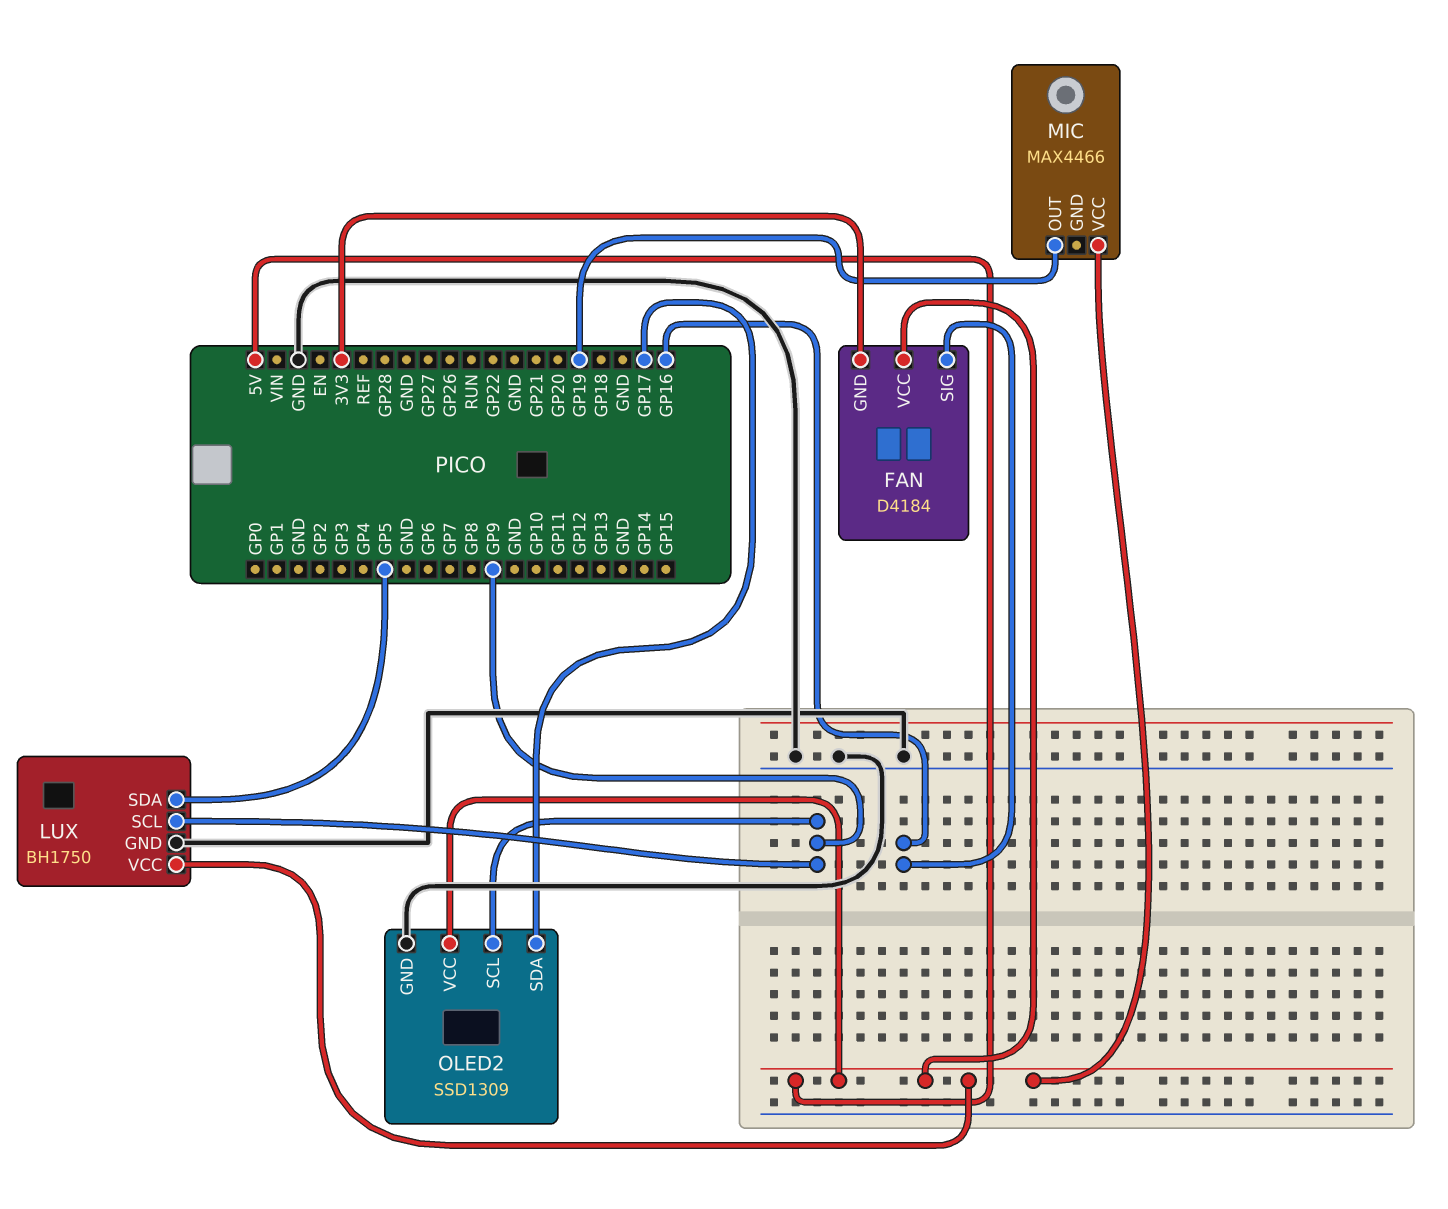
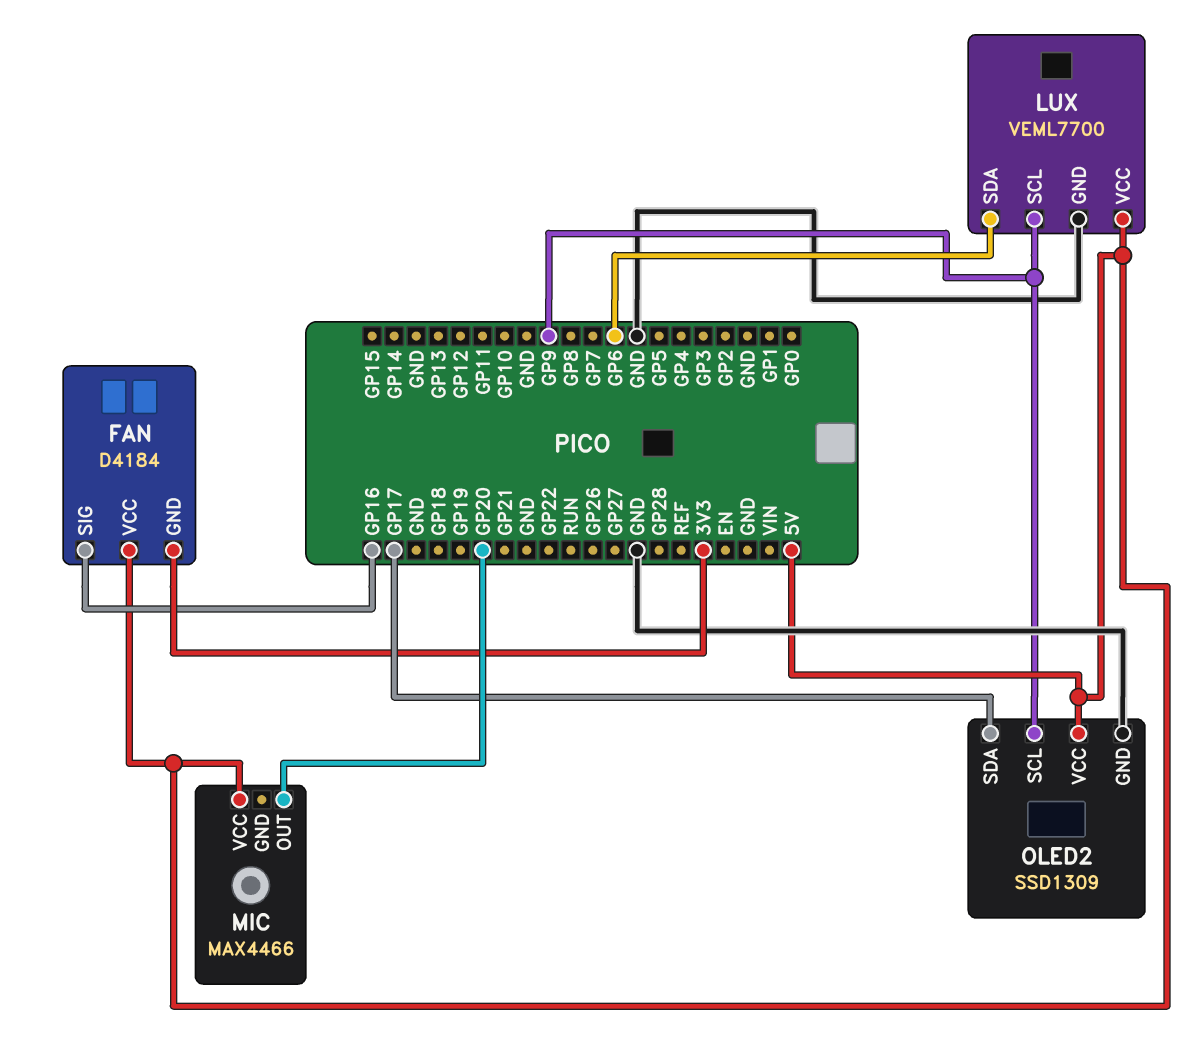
LUX: BH1750 -> VEML7700
LUX pin SDA: GP5 -> GP6
MIC pin OUT: GP19 -> GP20

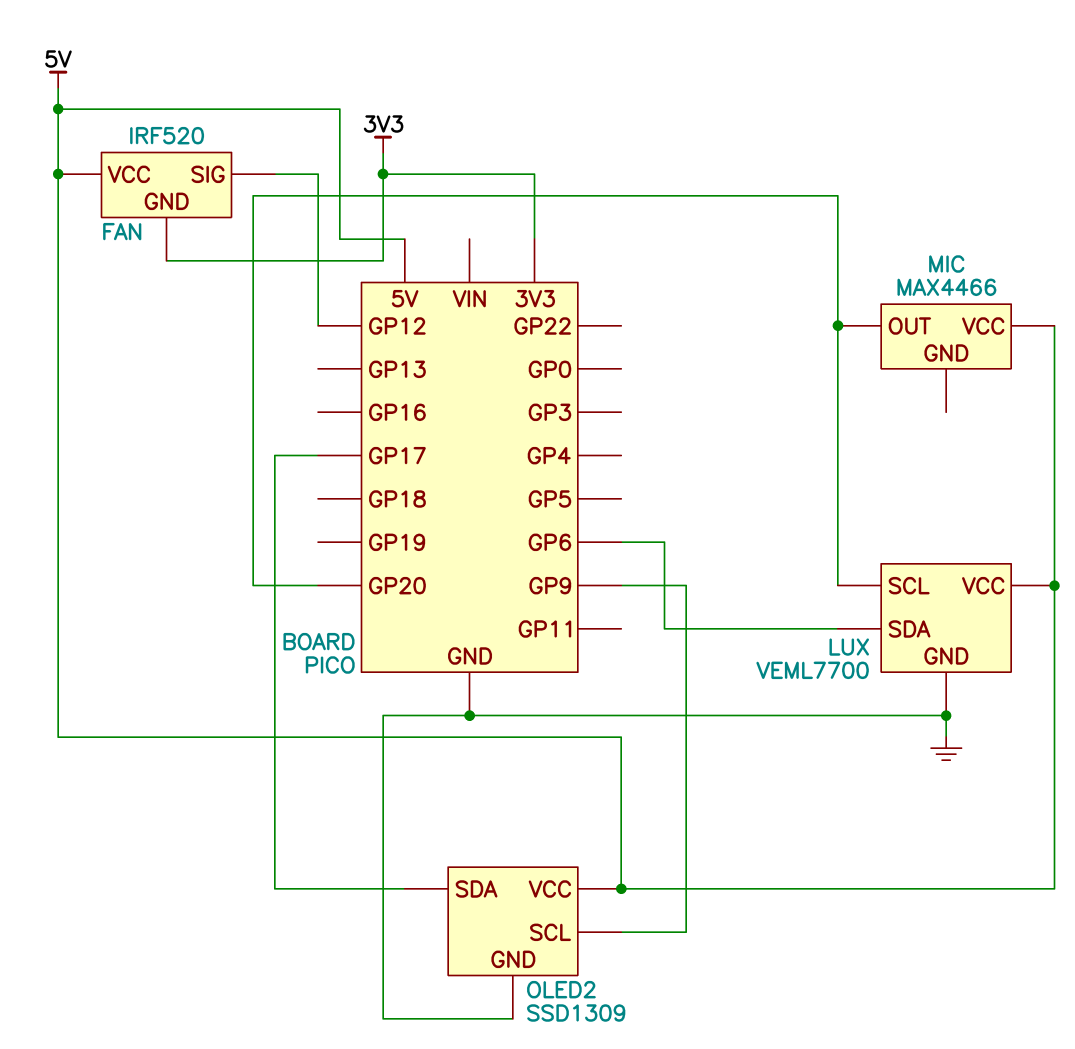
FAN: D4184 -> IRF520
FAN pin SIG: GP16 -> GP12
LUX pin SCL: GP9 -> GP20

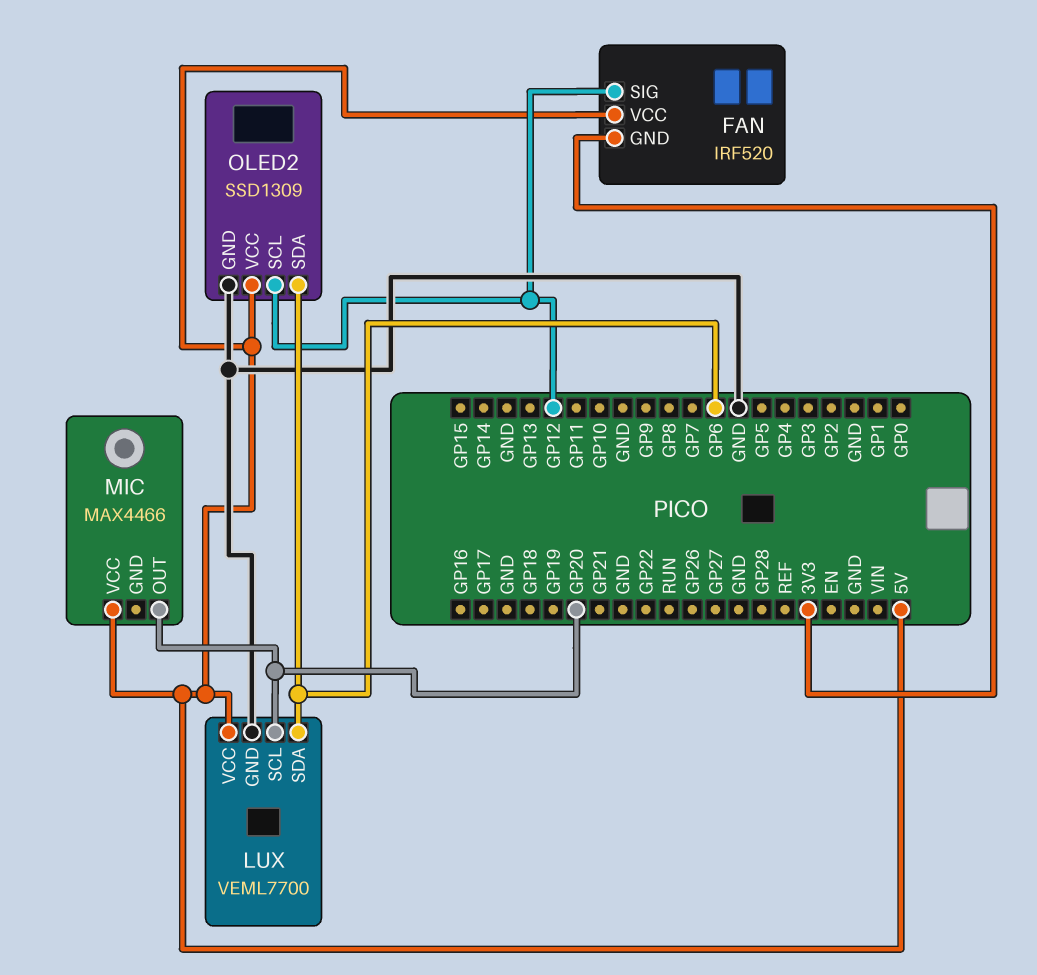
OLED2 pin SCL: GP9 -> GP12
OLED2 pin SDA: GP17 -> GP6

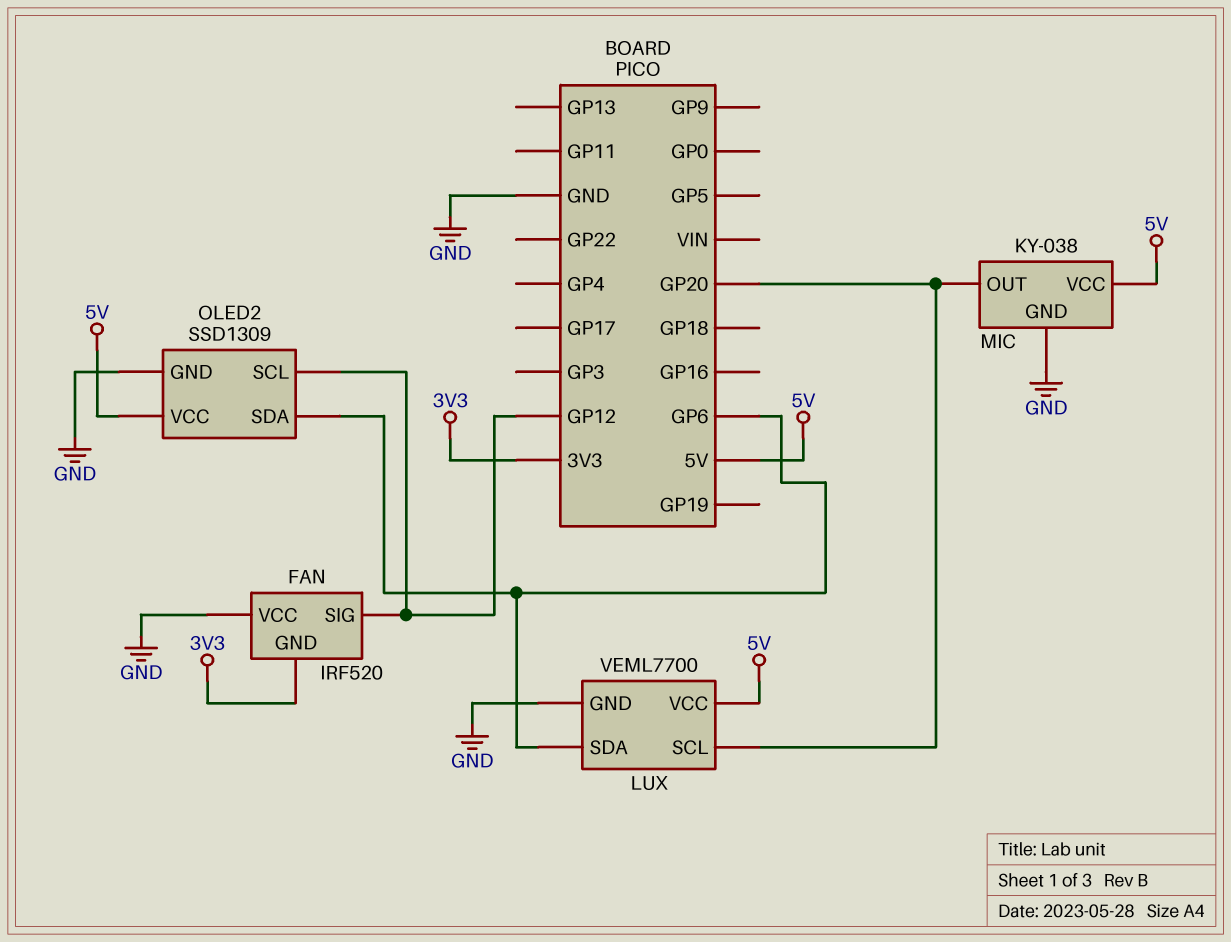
FAN pin VCC: 5V -> GND
MIC: MAX4466 -> KY-038
MIC pin GND: none -> GND

